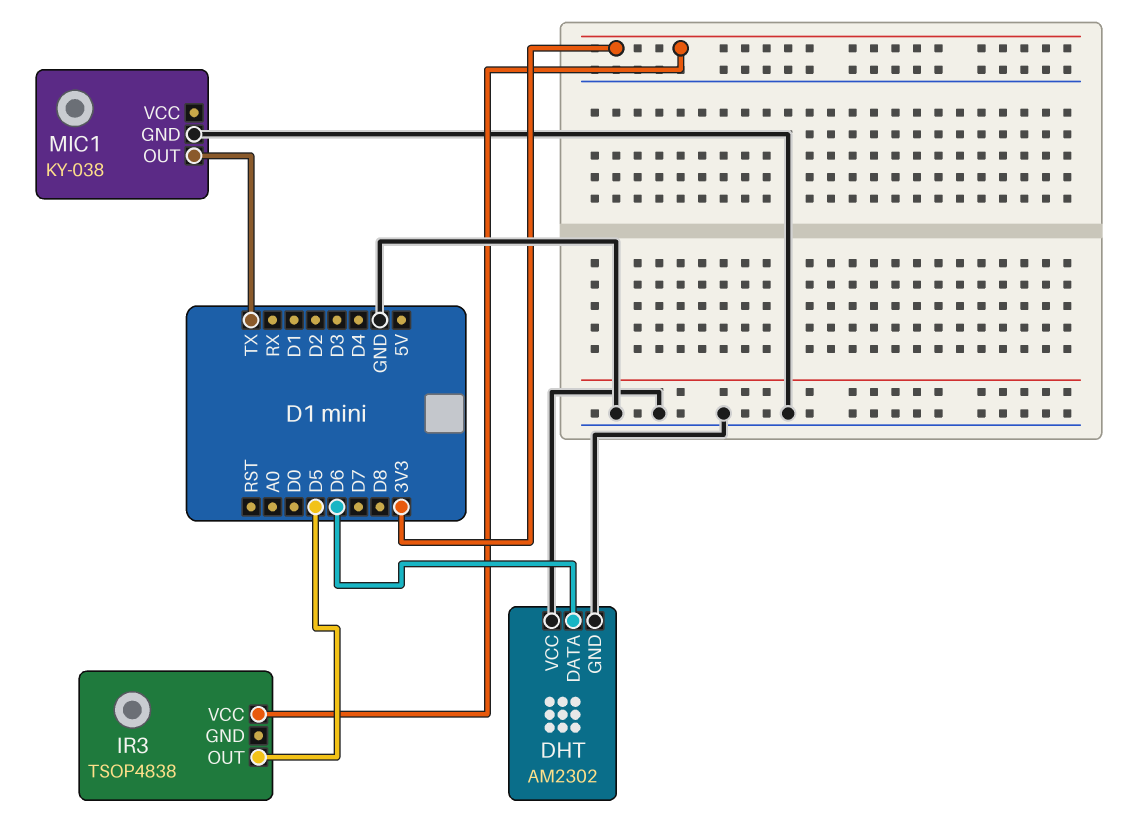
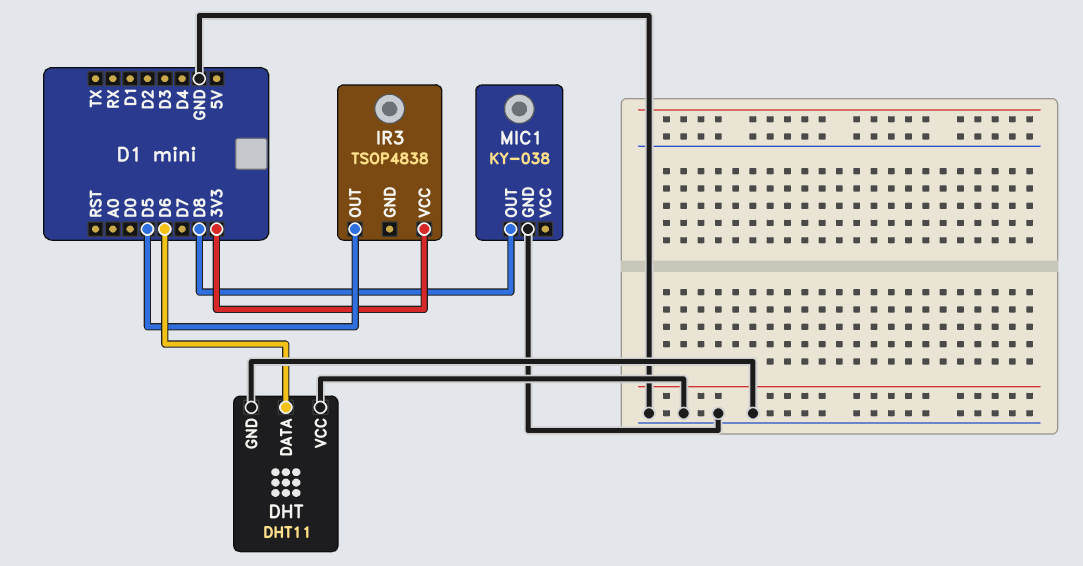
DHT: AM2302 -> DHT11
MIC1 pin OUT: TX -> D8

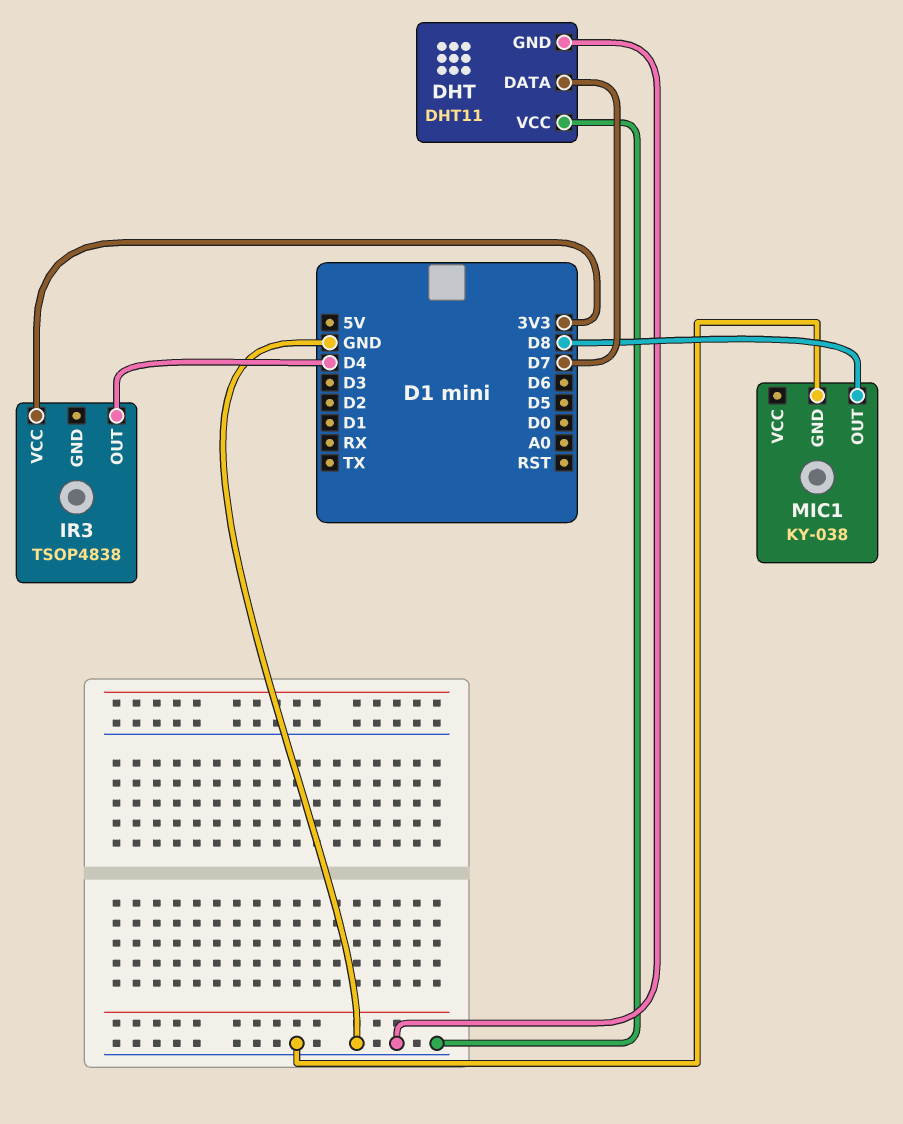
DHT pin DATA: D6 -> D7
IR3 pin OUT: D5 -> D4

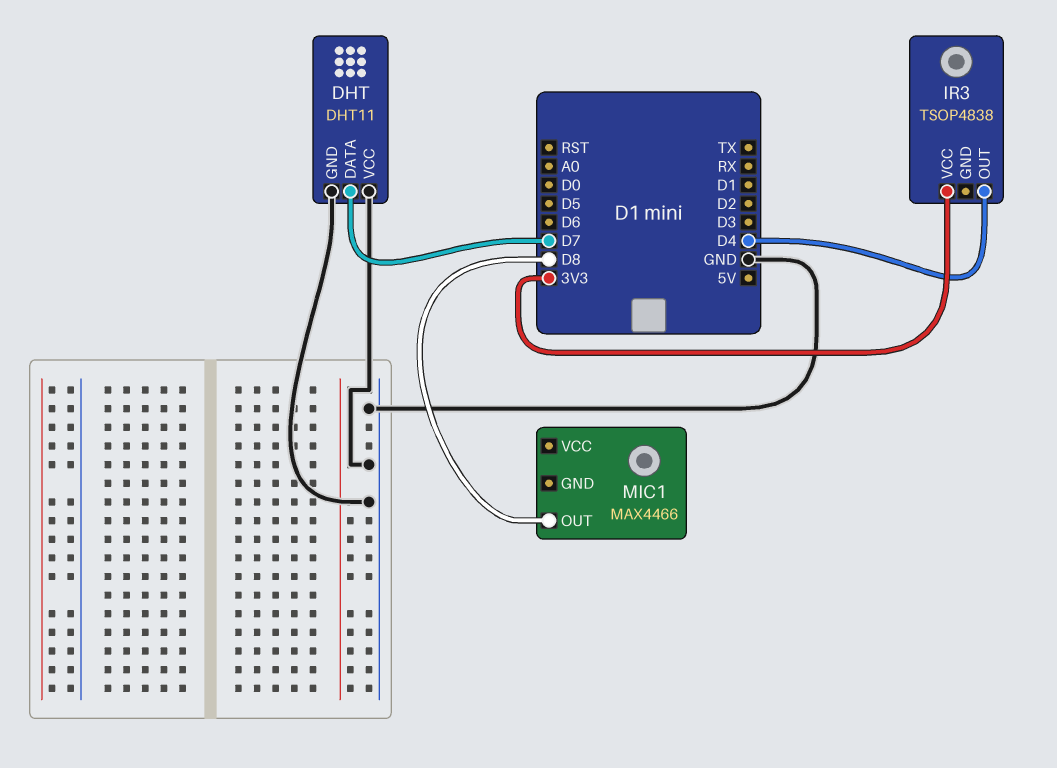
MIC1: KY-038 -> MAX4466
MIC1 pin GND: GND -> none

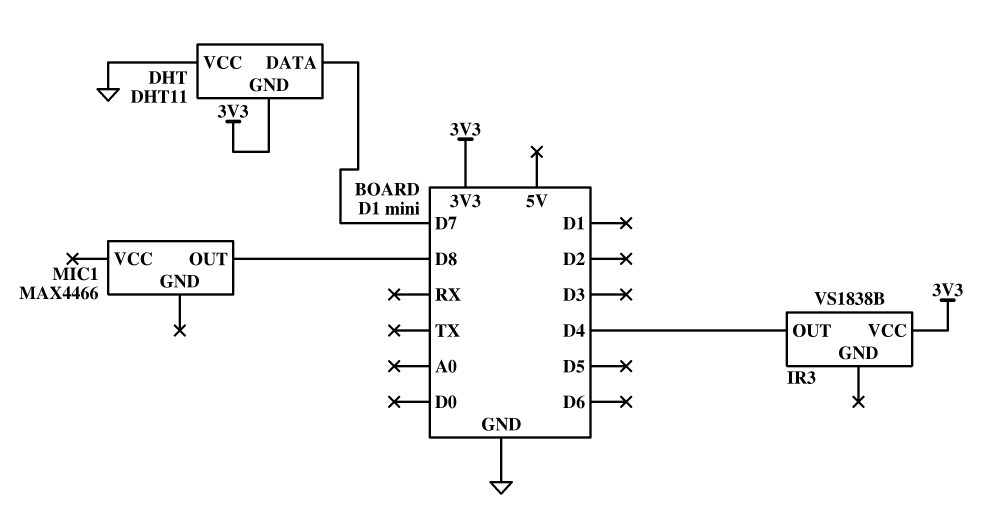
DHT pin GND: GND -> 3V3
IR3: TSOP4838 -> VS1838B

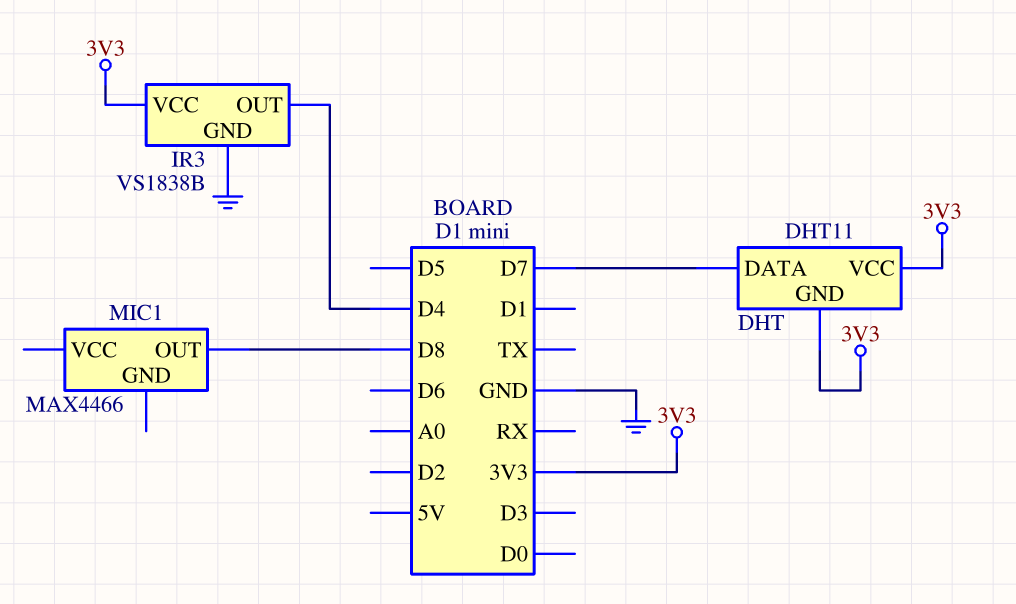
DHT pin VCC: GND -> 3V3
IR3 pin GND: none -> GND

